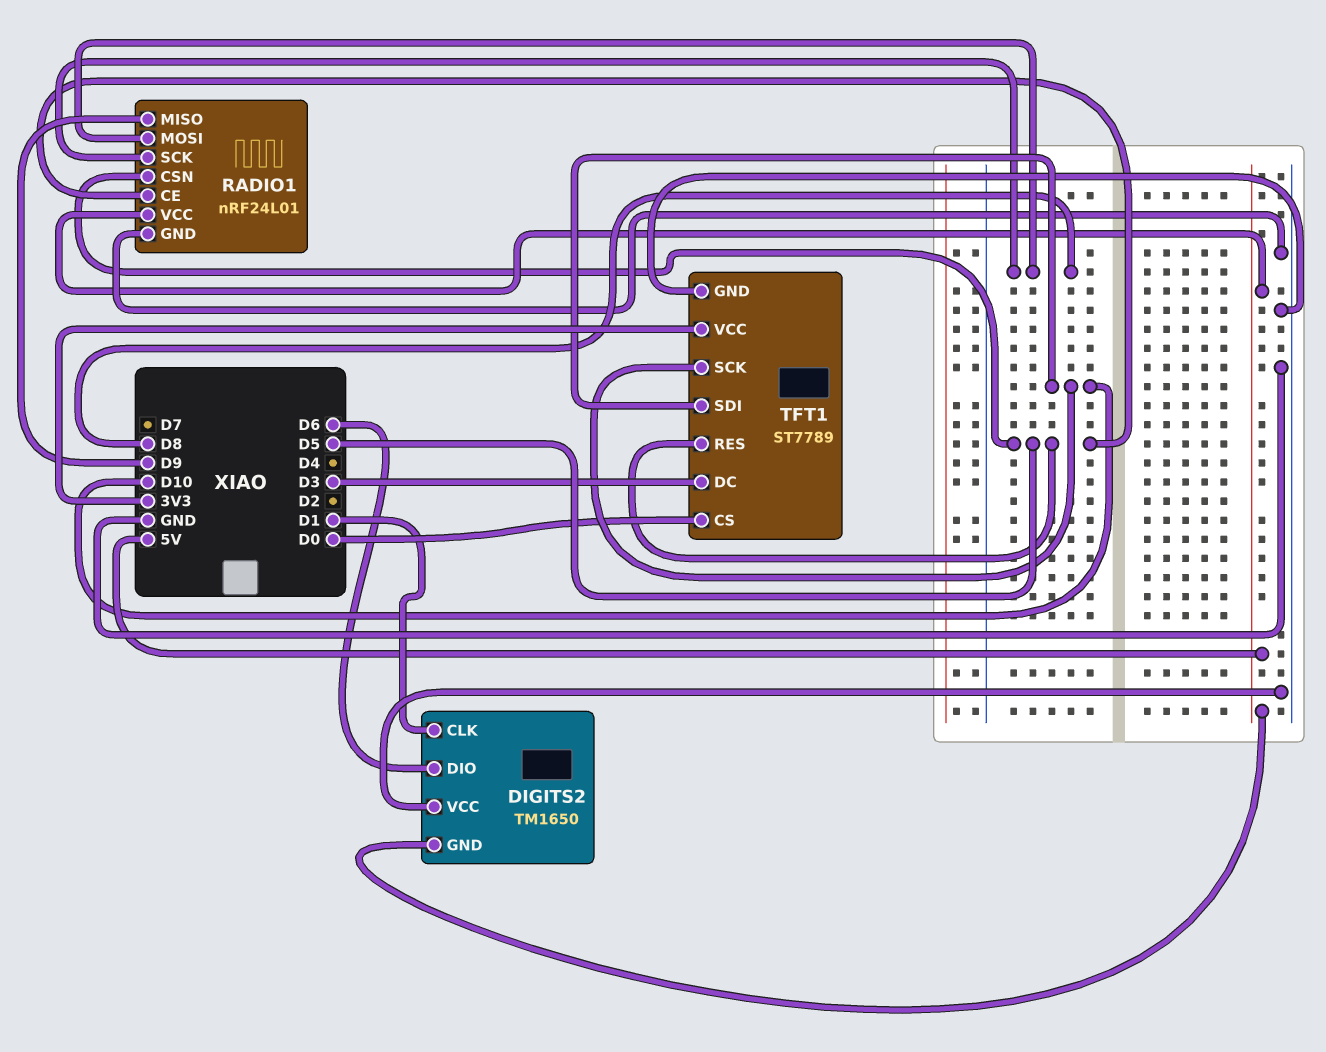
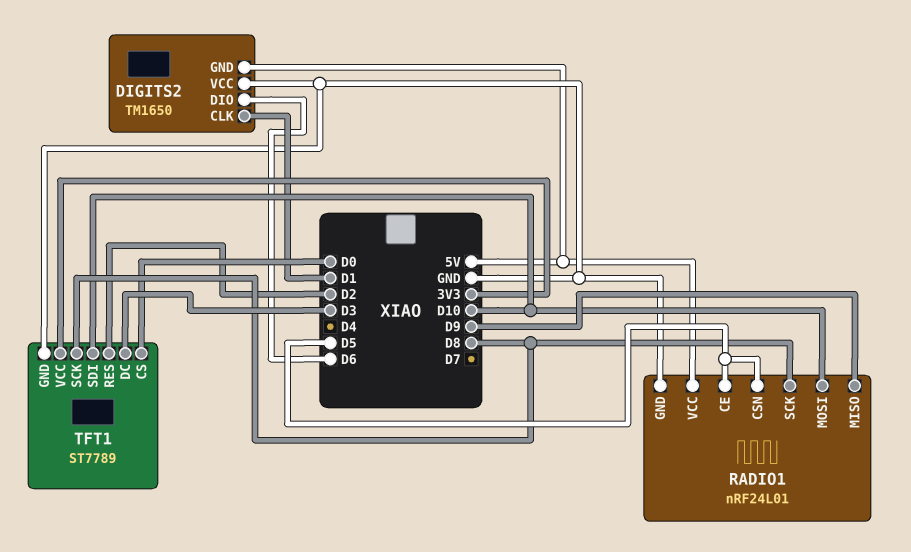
RADIO1 pin MOSI: D8 -> D10
TFT1 pin RES: D5 -> D2
TFT1 pin SCK: D10 -> D8

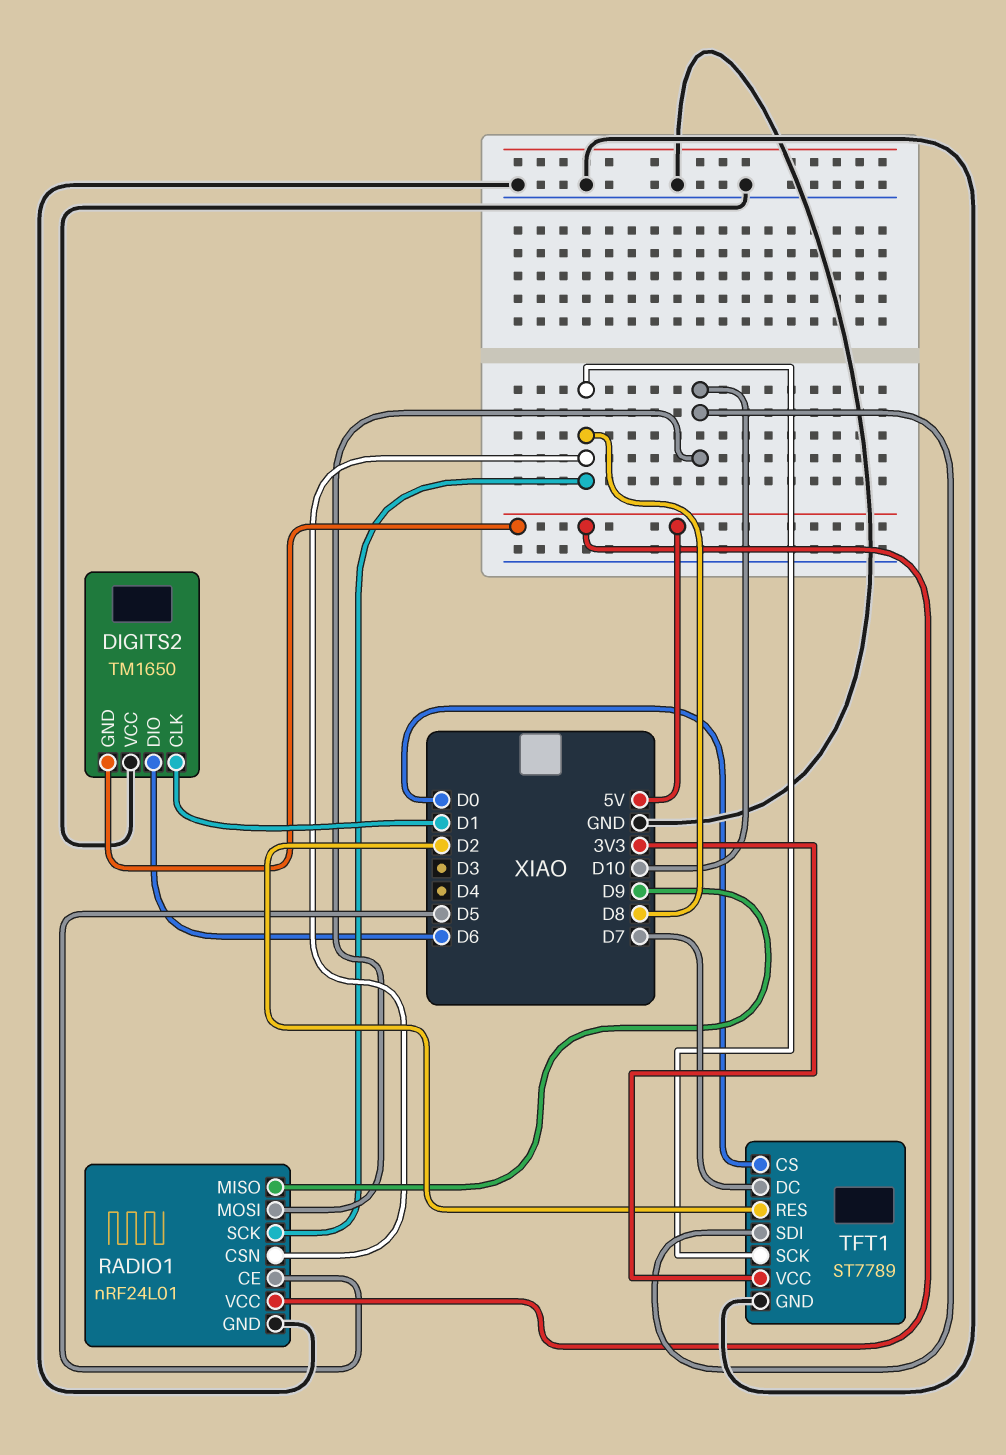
RADIO1 pin CSN: D5 -> D8
TFT1 pin DC: D3 -> D7

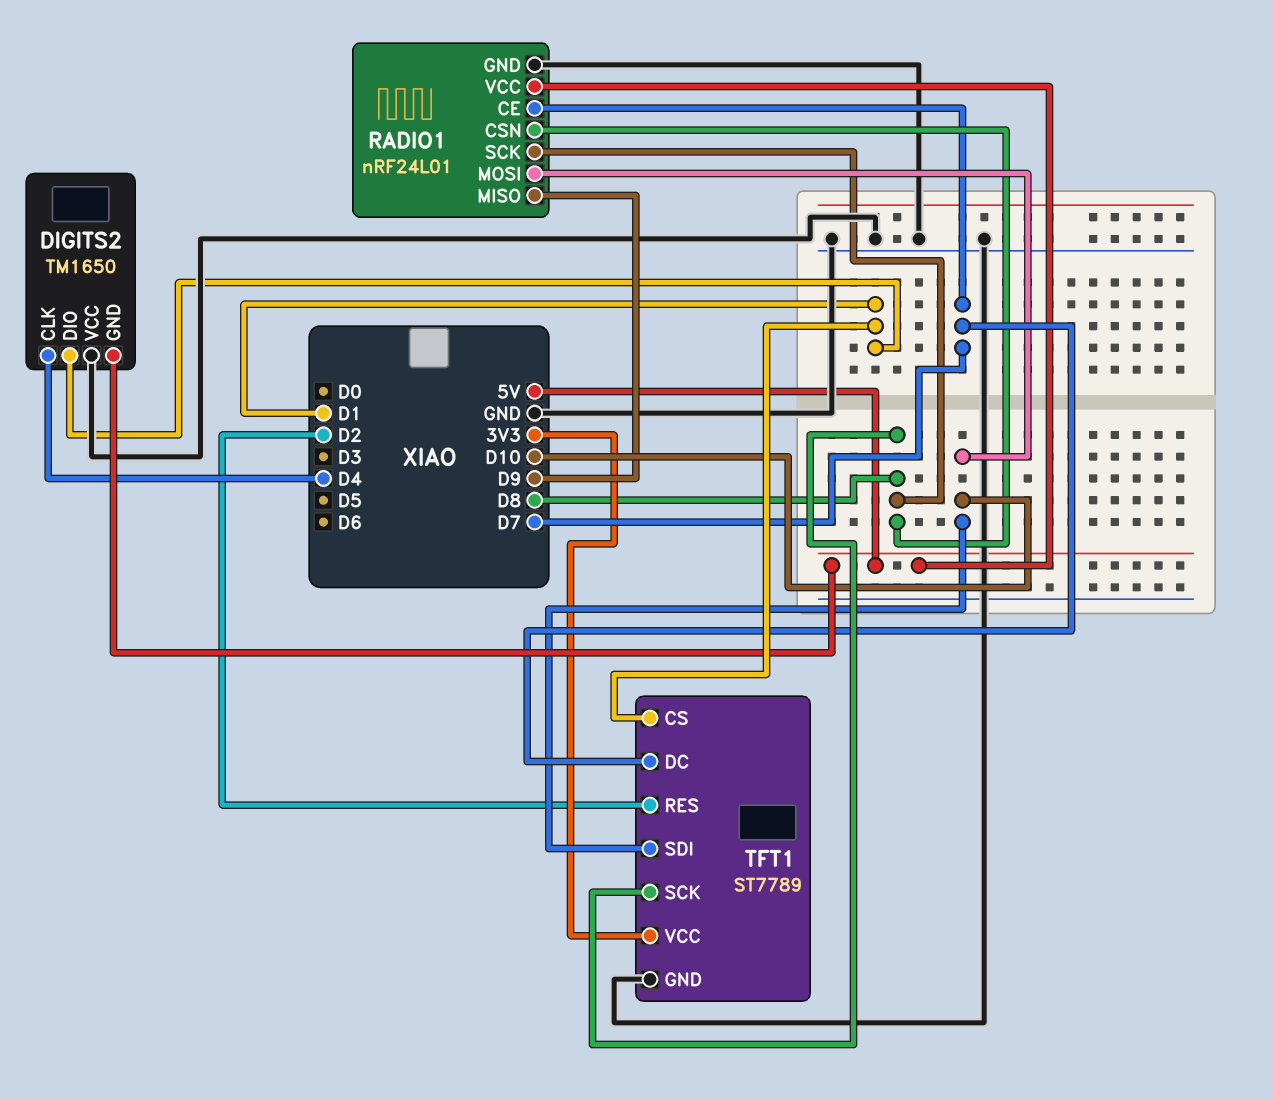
DIGITS2 pin CLK: D1 -> D4
DIGITS2 pin DIO: D6 -> D1
RADIO1 pin CE: D5 -> D7
TFT1 pin CS: D0 -> D1

